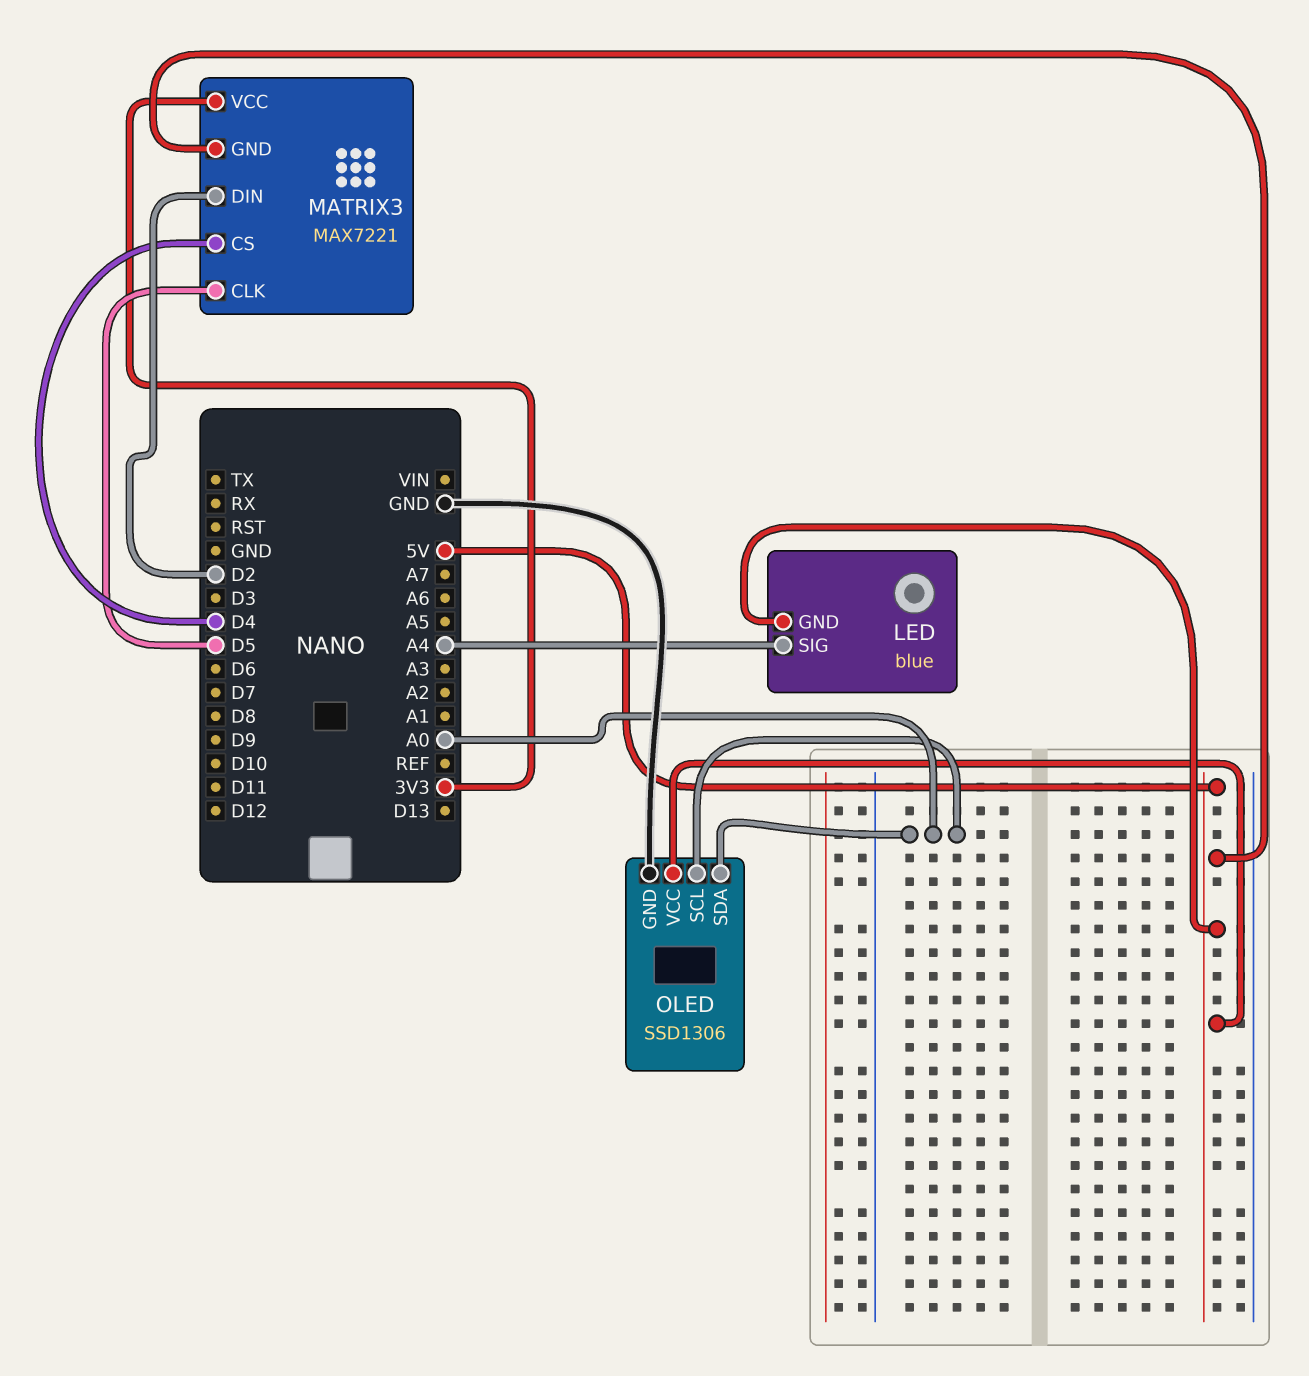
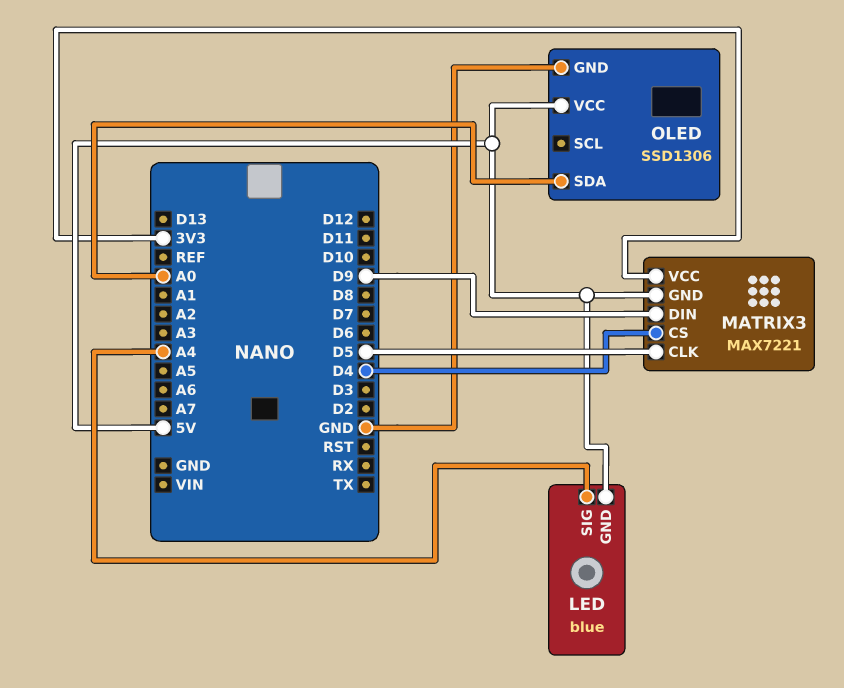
MATRIX3 pin DIN: D2 -> D9
OLED pin SCL: A0 -> none

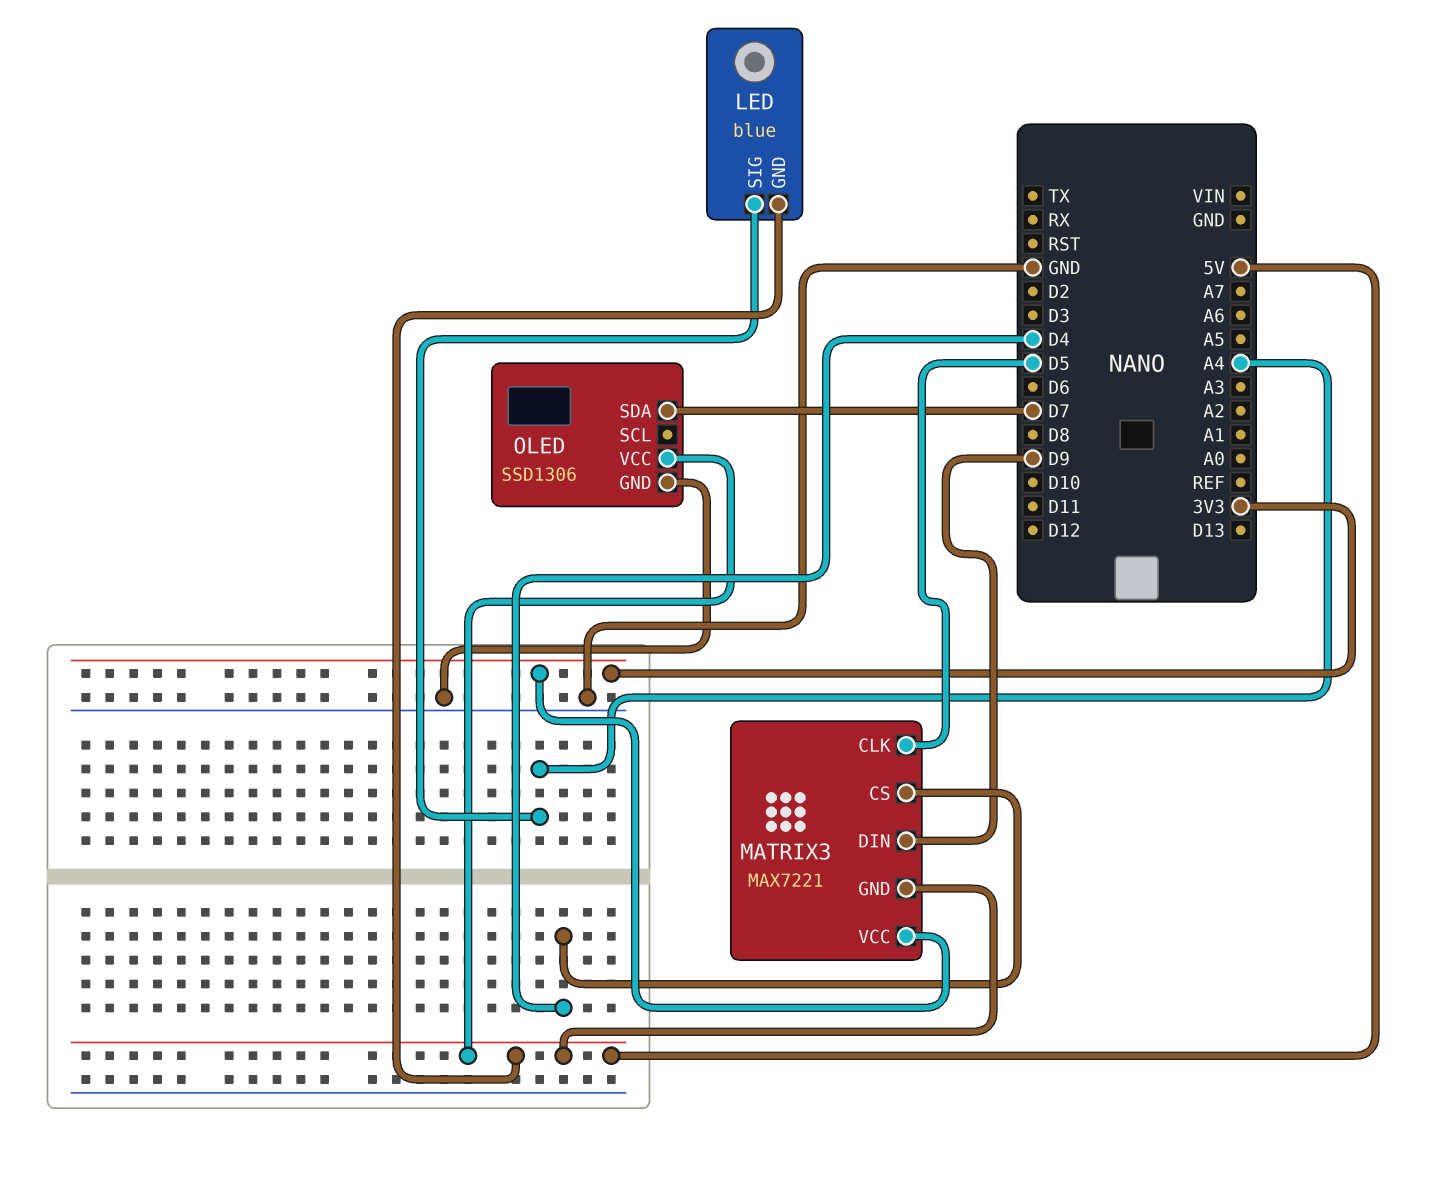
OLED pin SDA: A0 -> D7

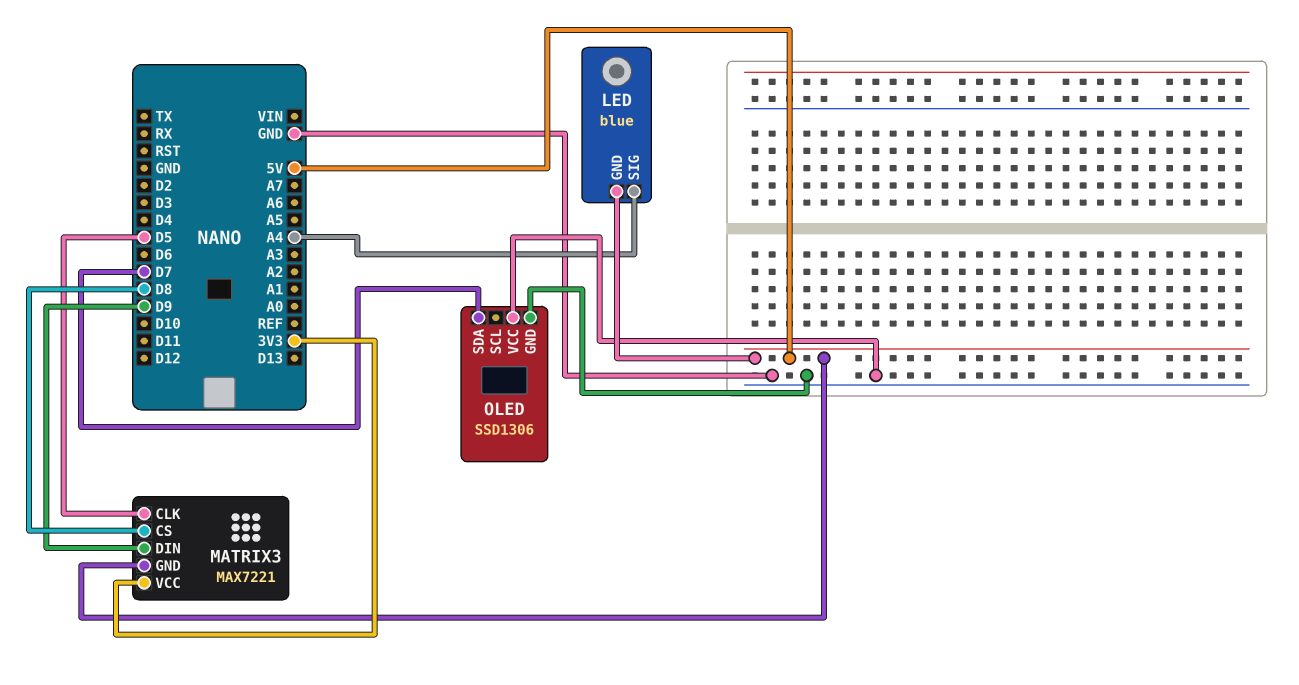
MATRIX3 pin CS: D4 -> D8
OLED pin VCC: 5V -> GND

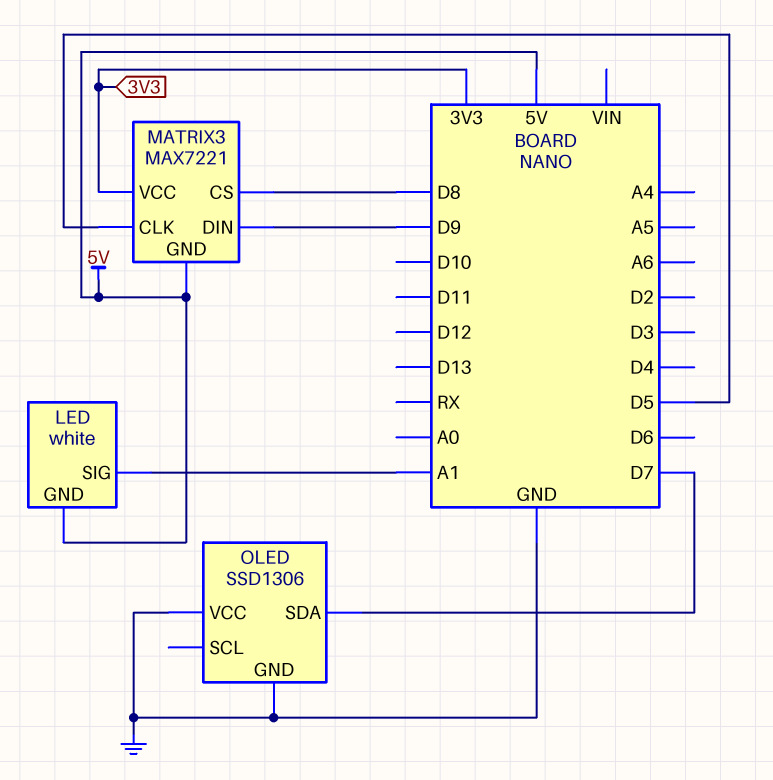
LED: blue -> white
LED pin SIG: A4 -> A1

